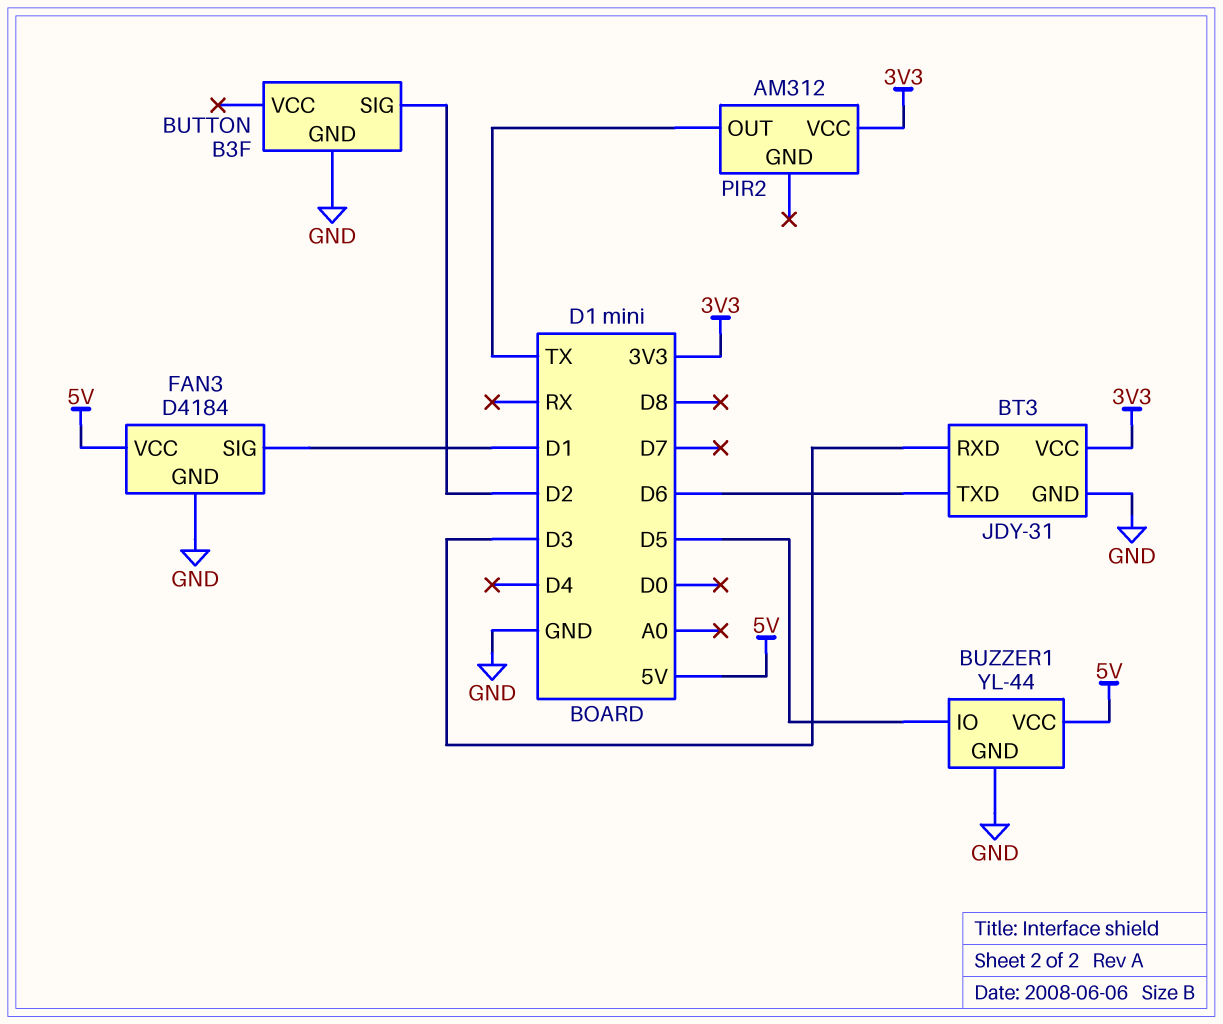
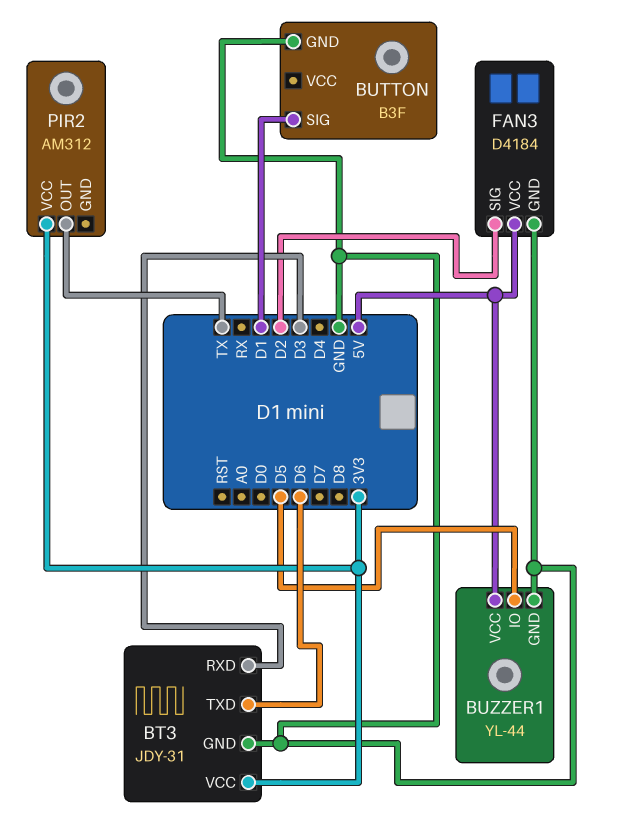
BUTTON pin SIG: D2 -> D1
FAN3 pin SIG: D1 -> D2

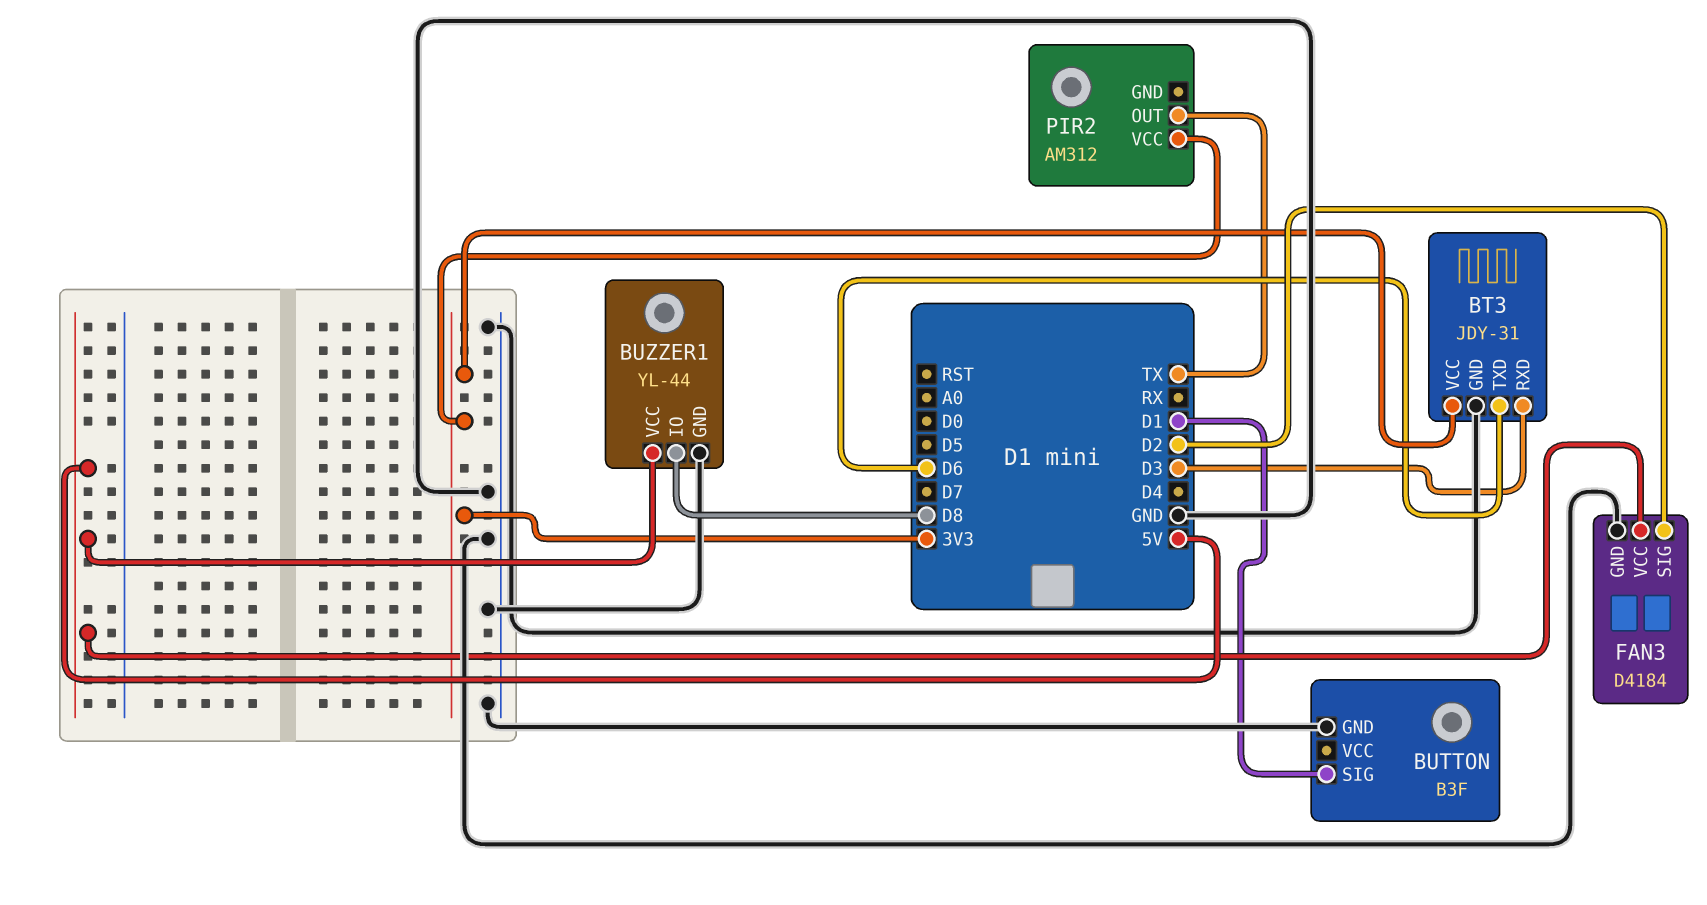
BUZZER1 pin IO: D5 -> D8

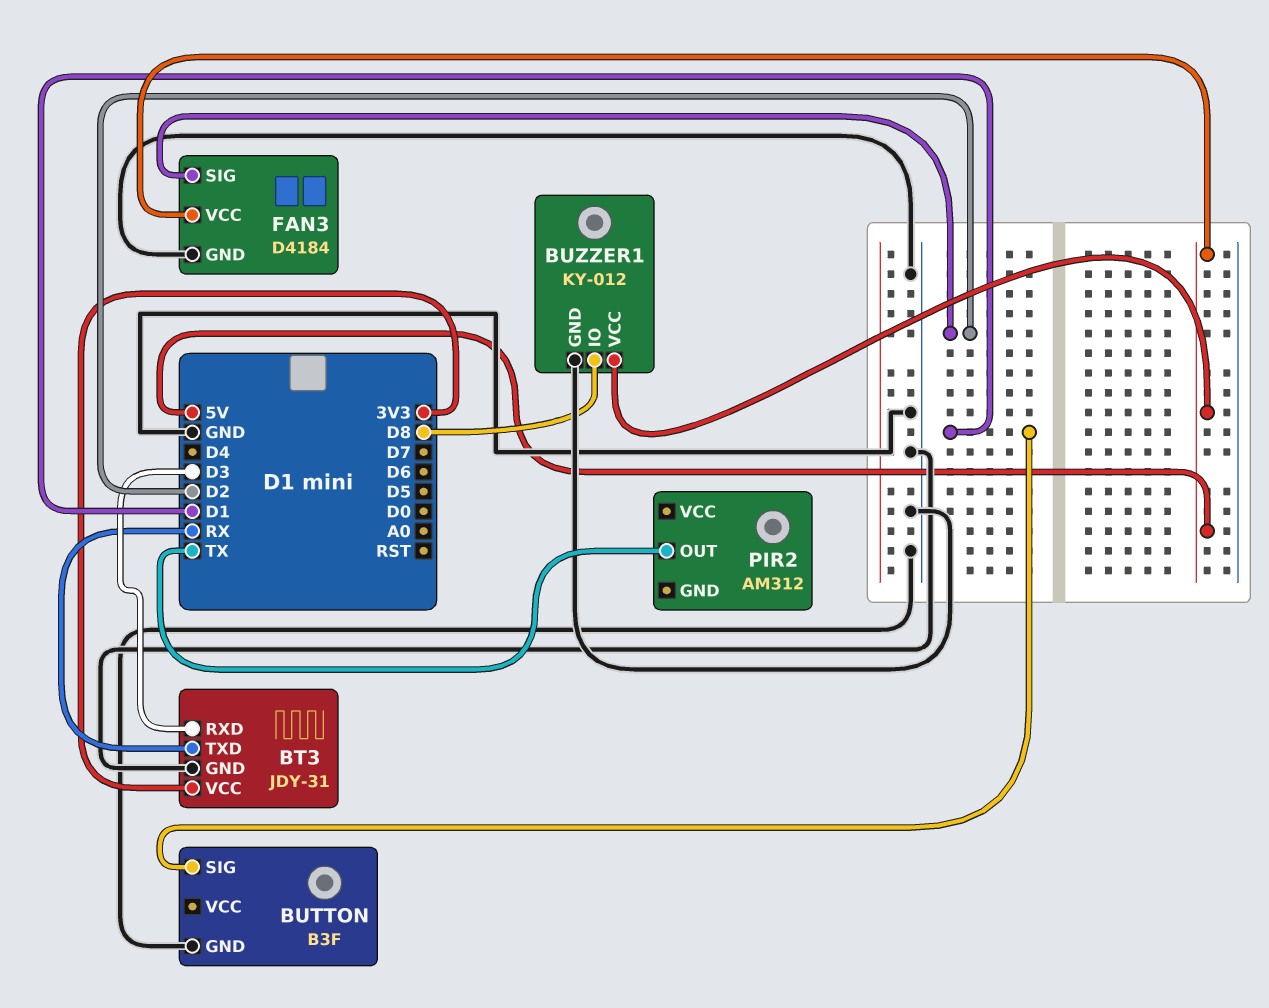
BT3 pin TXD: D6 -> RX
BUZZER1: YL-44 -> KY-012
PIR2 pin VCC: 3V3 -> none

